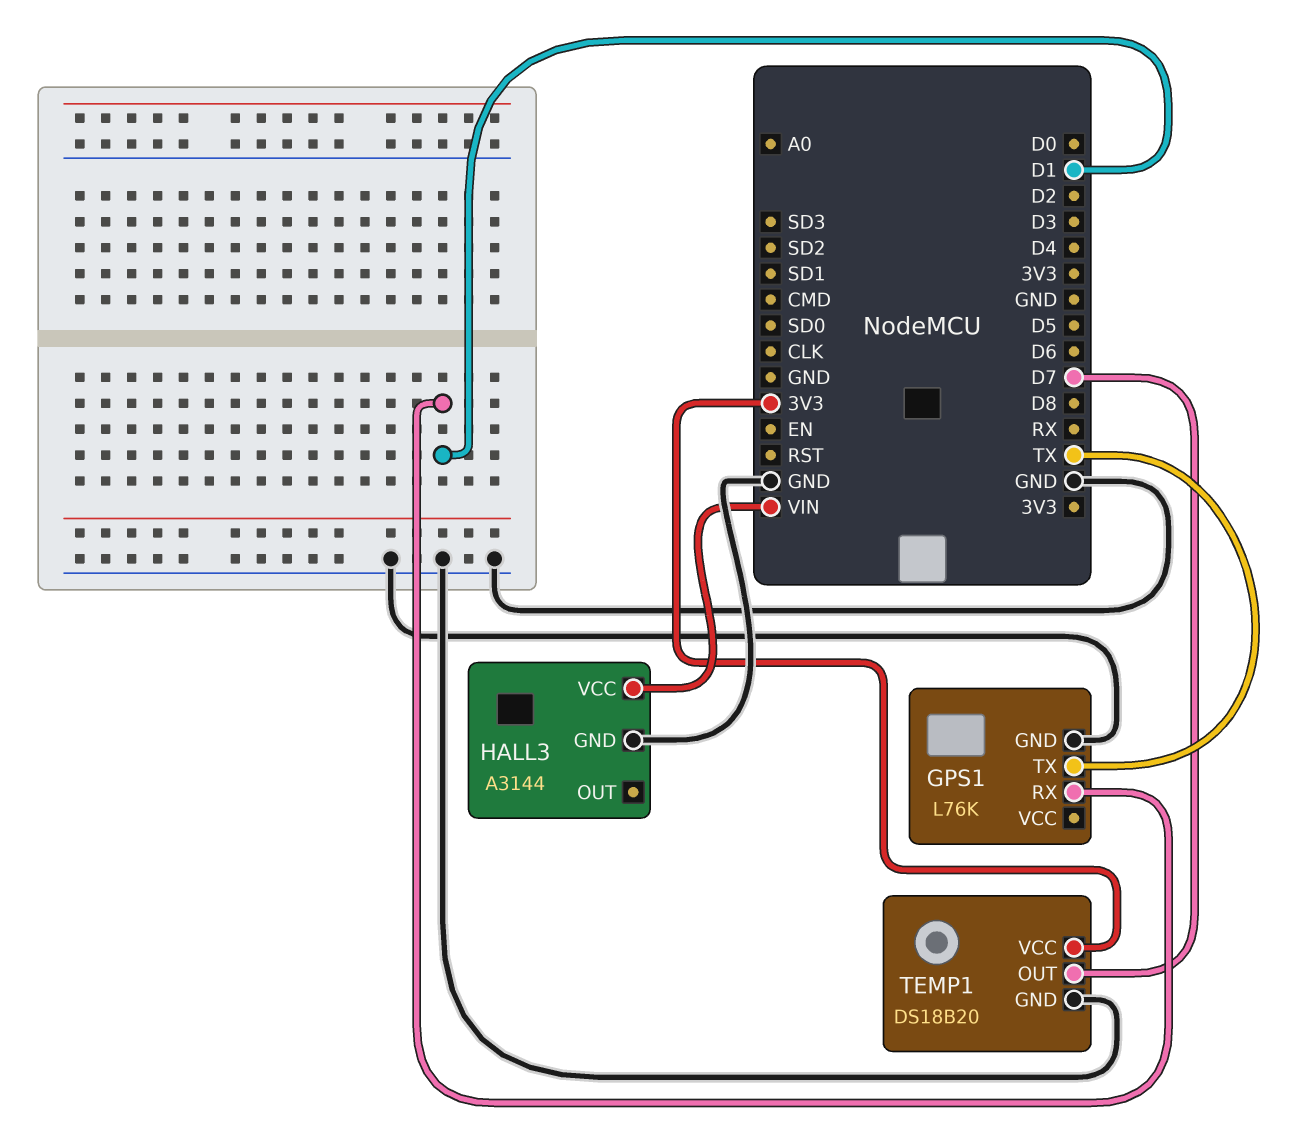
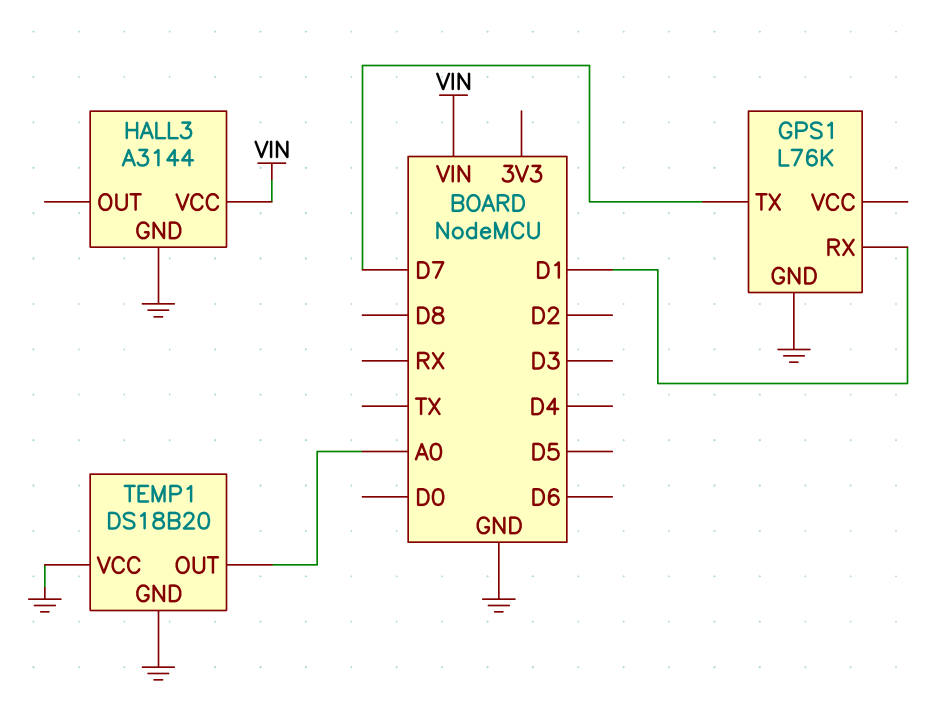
GPS1 pin TX: TX -> D7
TEMP1 pin OUT: D7 -> A0
TEMP1 pin VCC: 3V3 -> GND

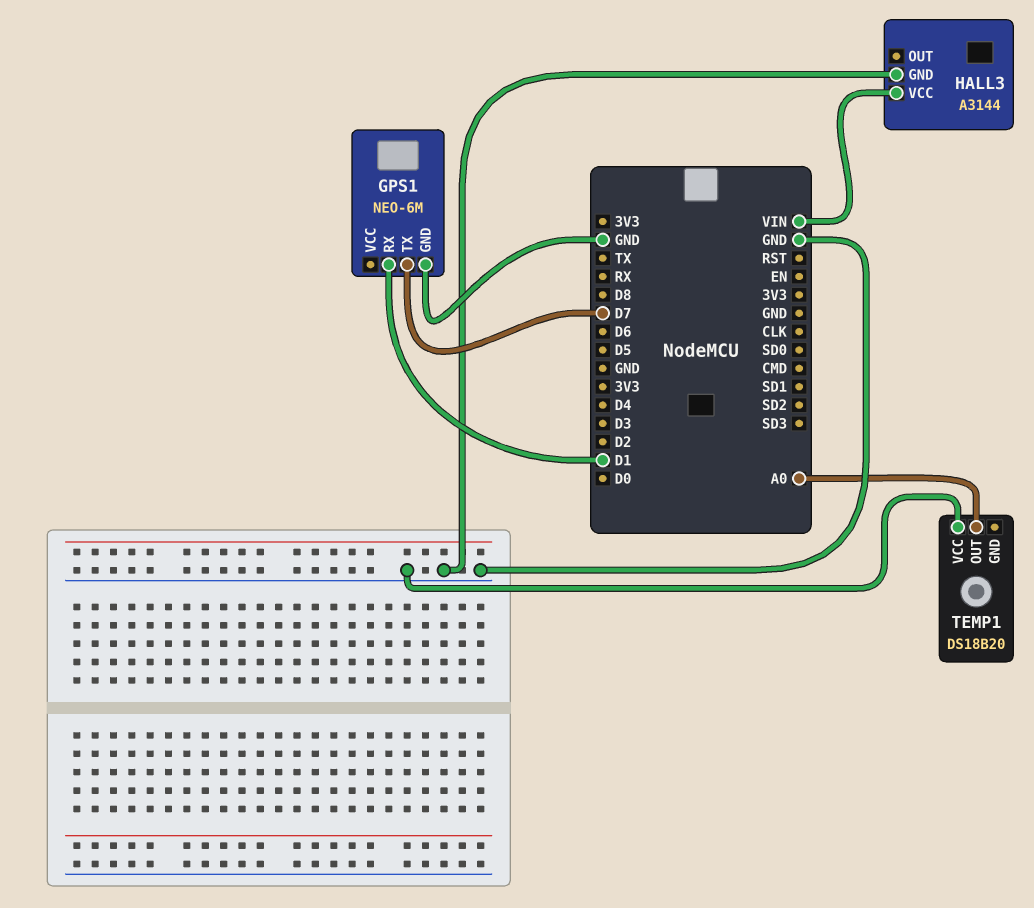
GPS1: L76K -> NEO-6M
TEMP1 pin GND: GND -> none

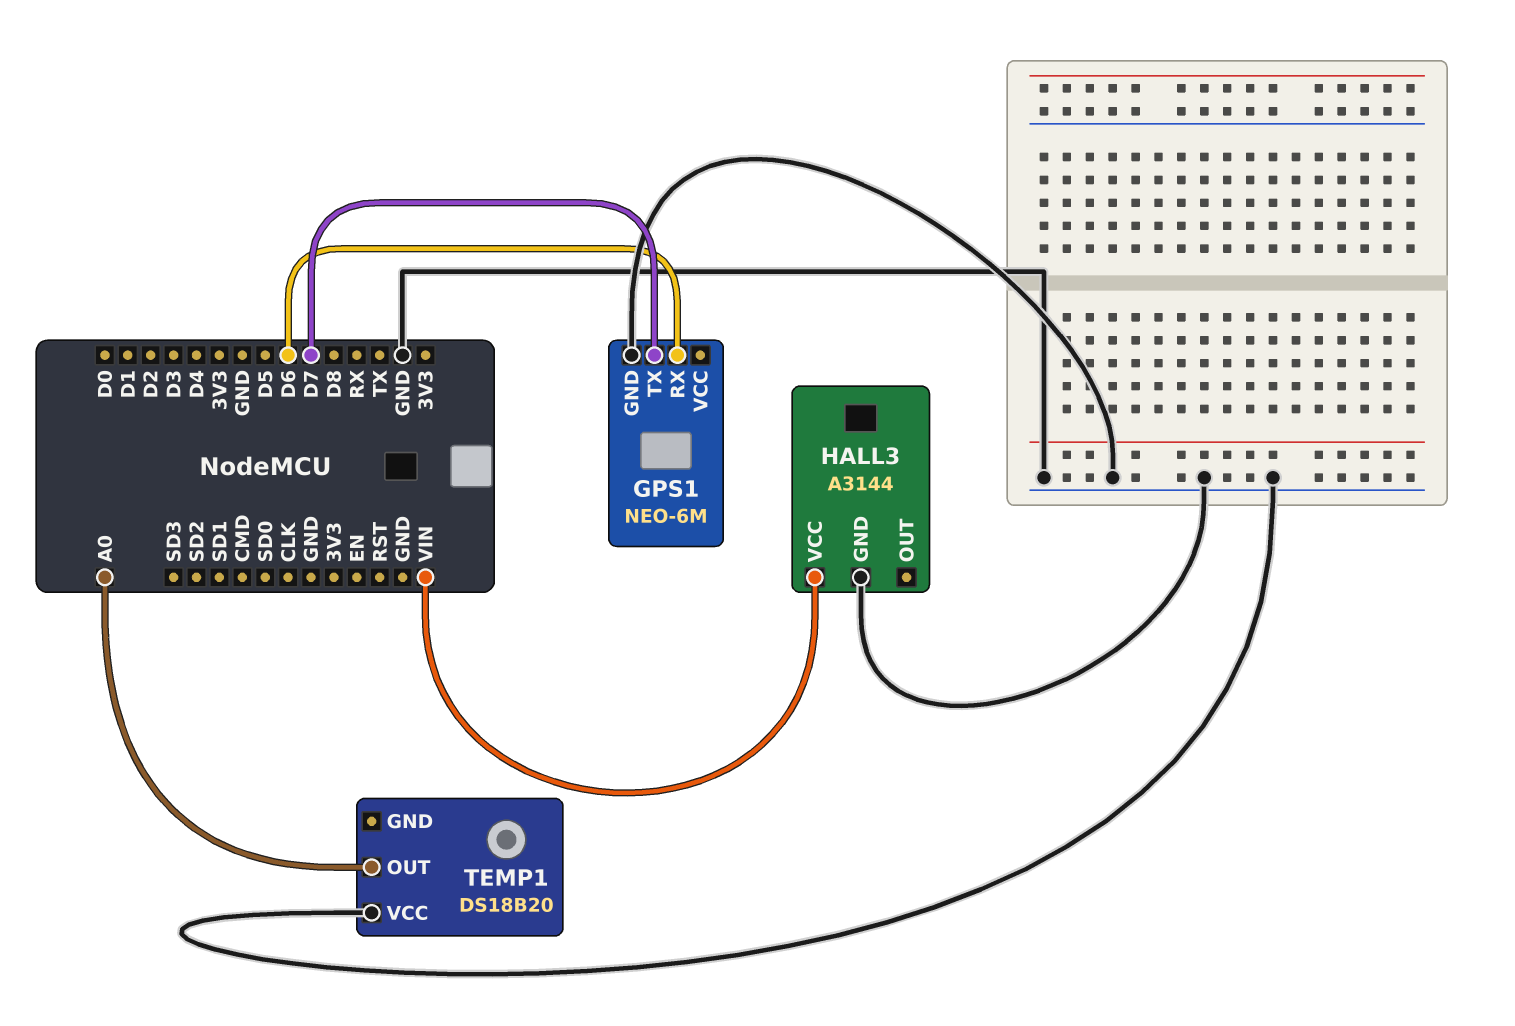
GPS1 pin RX: D1 -> D6

